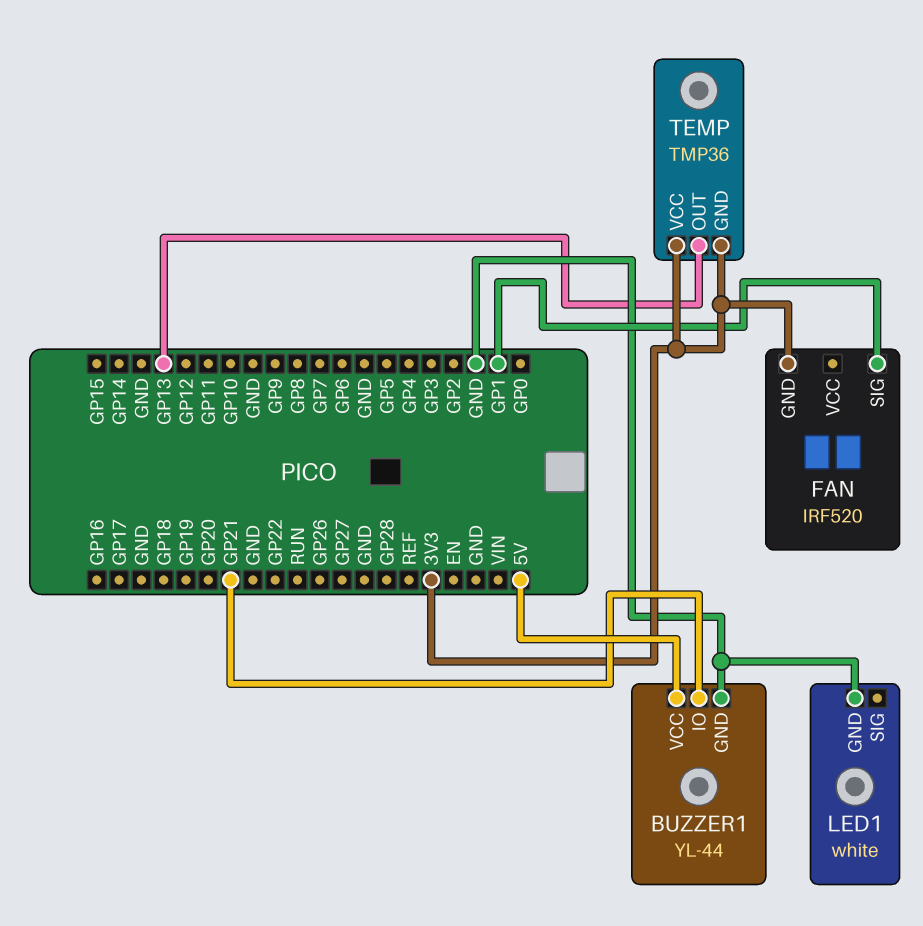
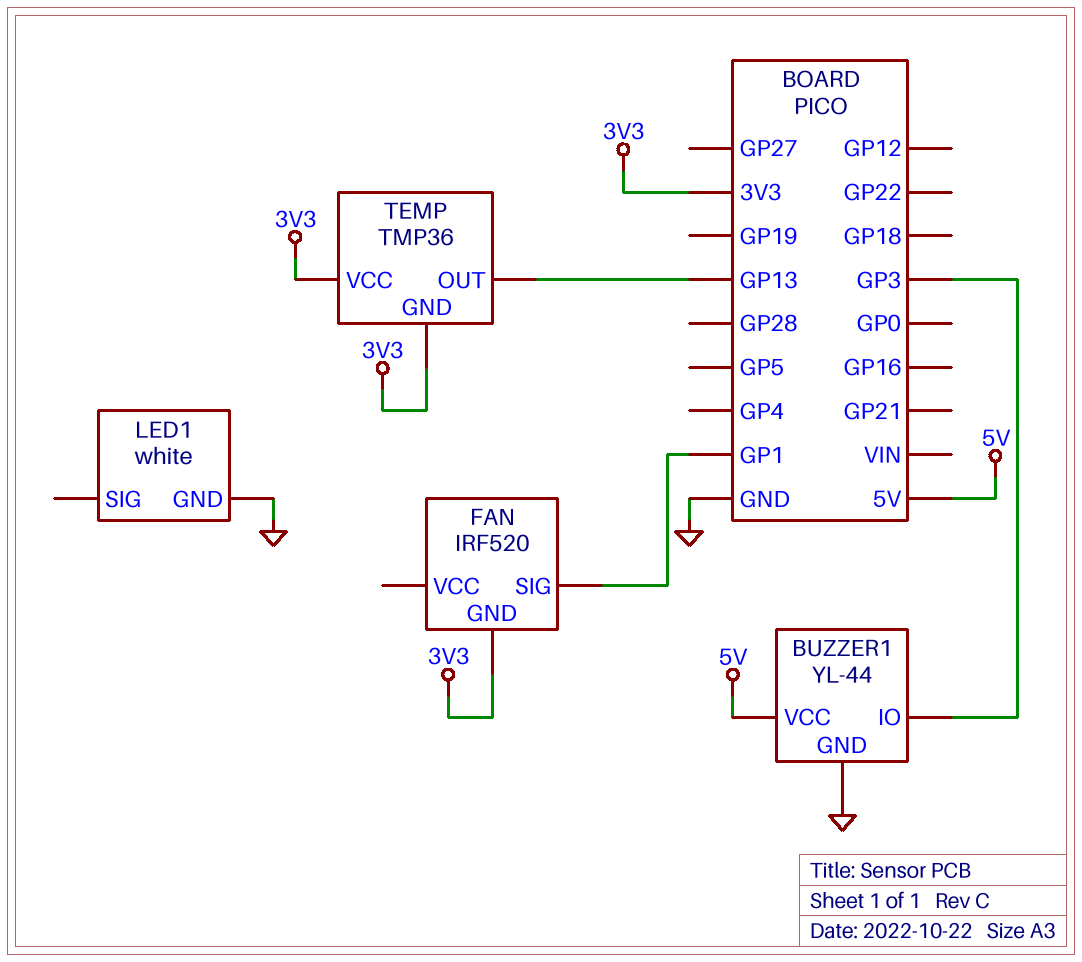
BUZZER1 pin IO: GP21 -> GP3

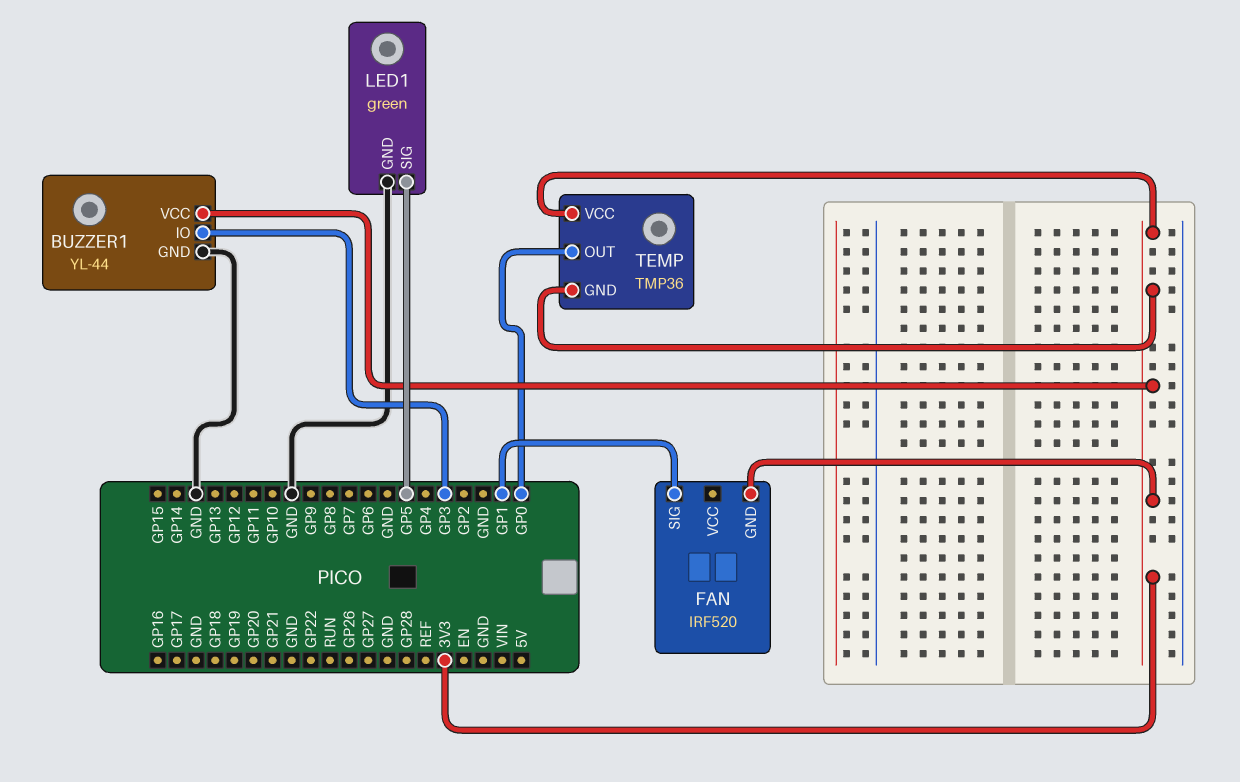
BUZZER1 pin VCC: 5V -> 3V3
LED1: white -> green
LED1 pin SIG: none -> GP5
TEMP pin OUT: GP13 -> GP0

